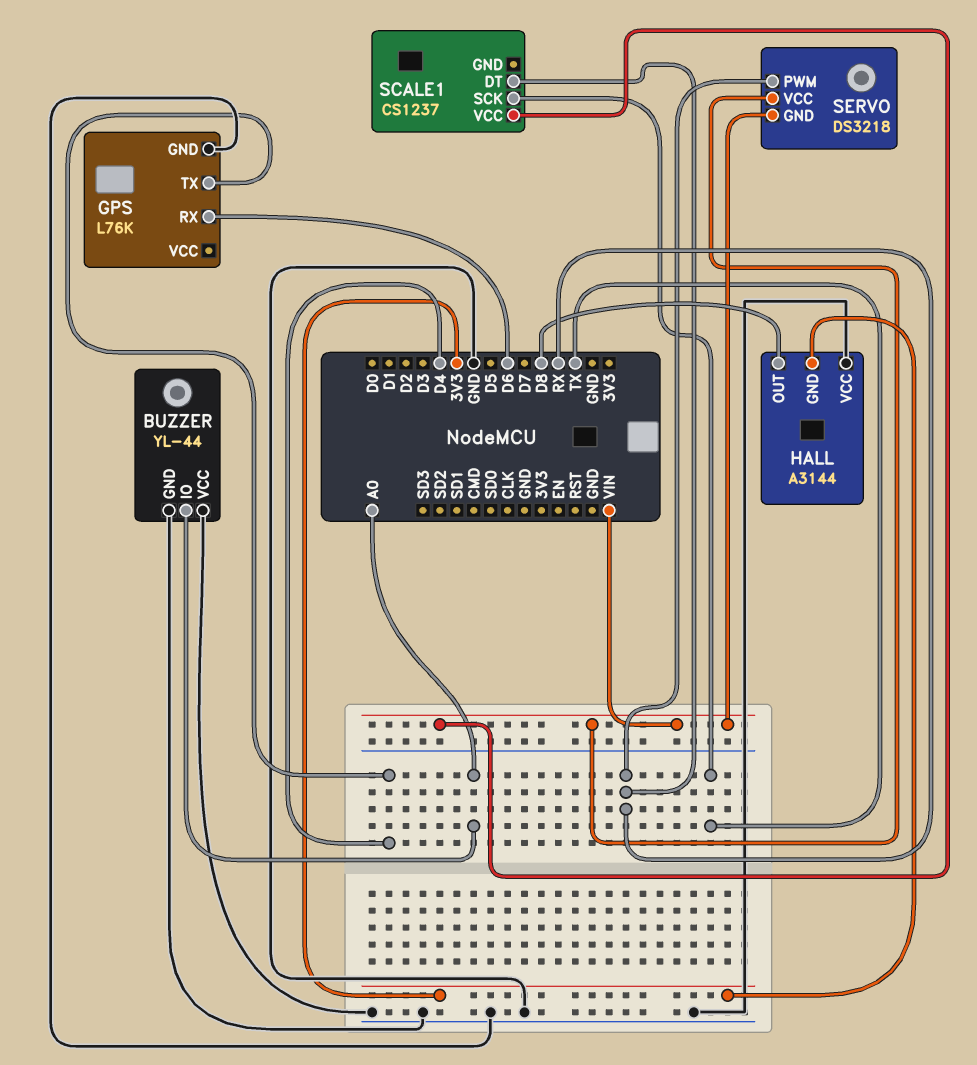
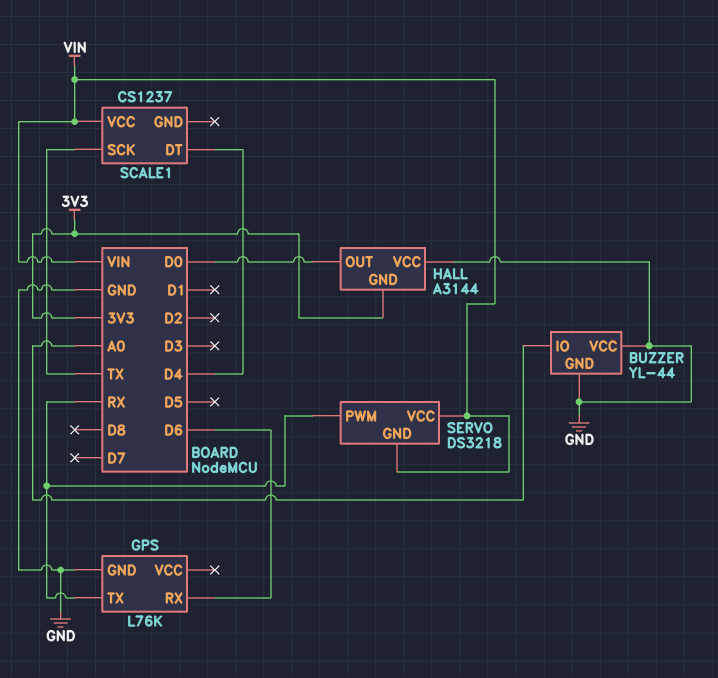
GPS pin TX: D4 -> RX
HALL pin OUT: D8 -> D0
SCALE1 pin DT: RX -> D4

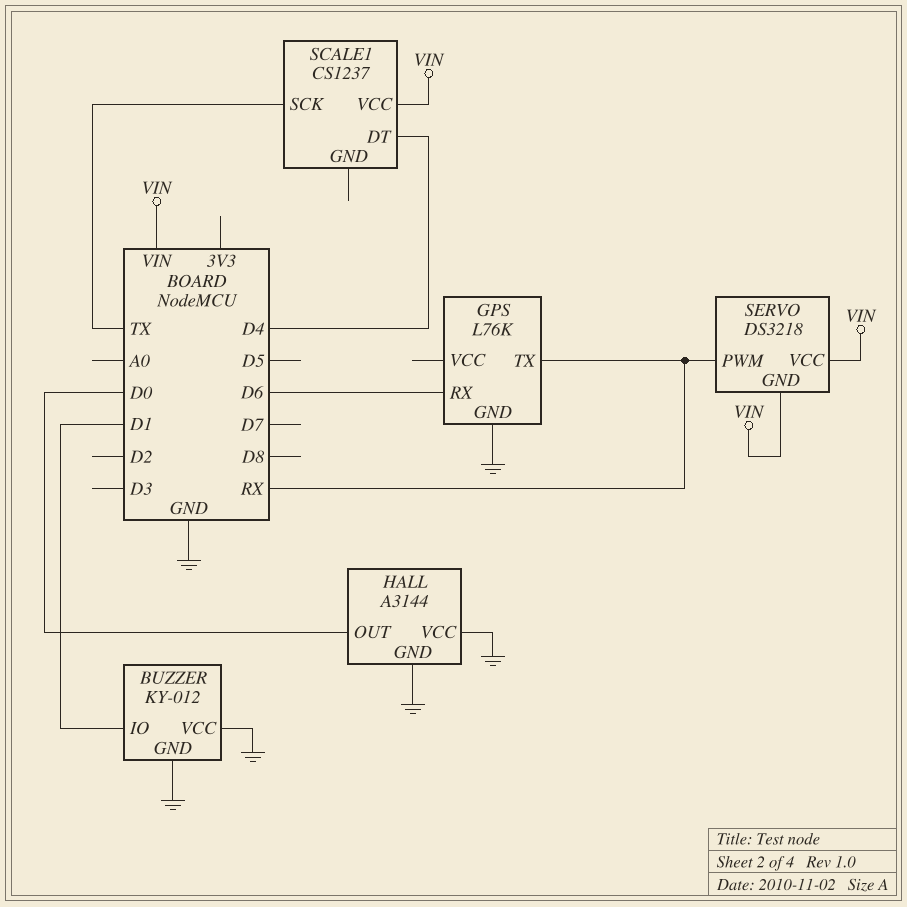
BUZZER: YL-44 -> KY-012
BUZZER pin IO: A0 -> D1
HALL pin GND: 3V3 -> GND

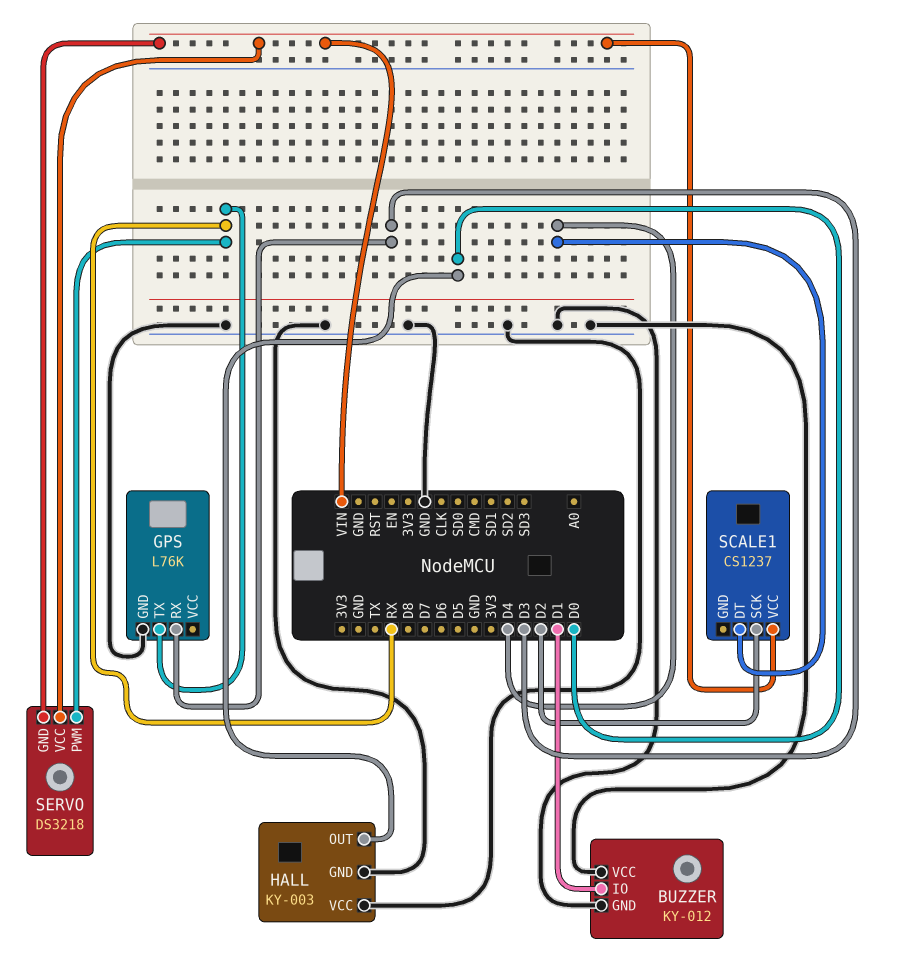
GPS pin RX: D6 -> D3
HALL: A3144 -> KY-003
SCALE1 pin SCK: TX -> D2

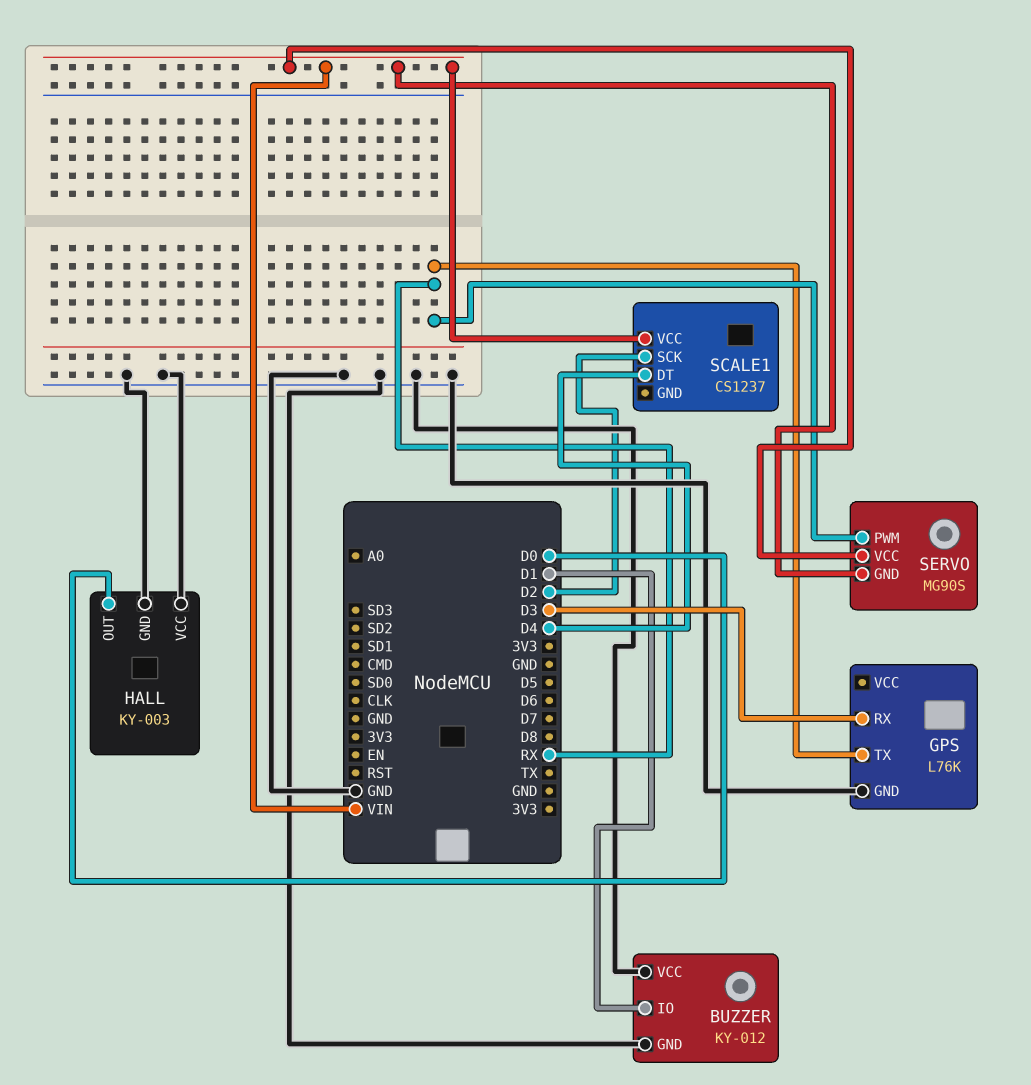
SERVO: DS3218 -> MG90S

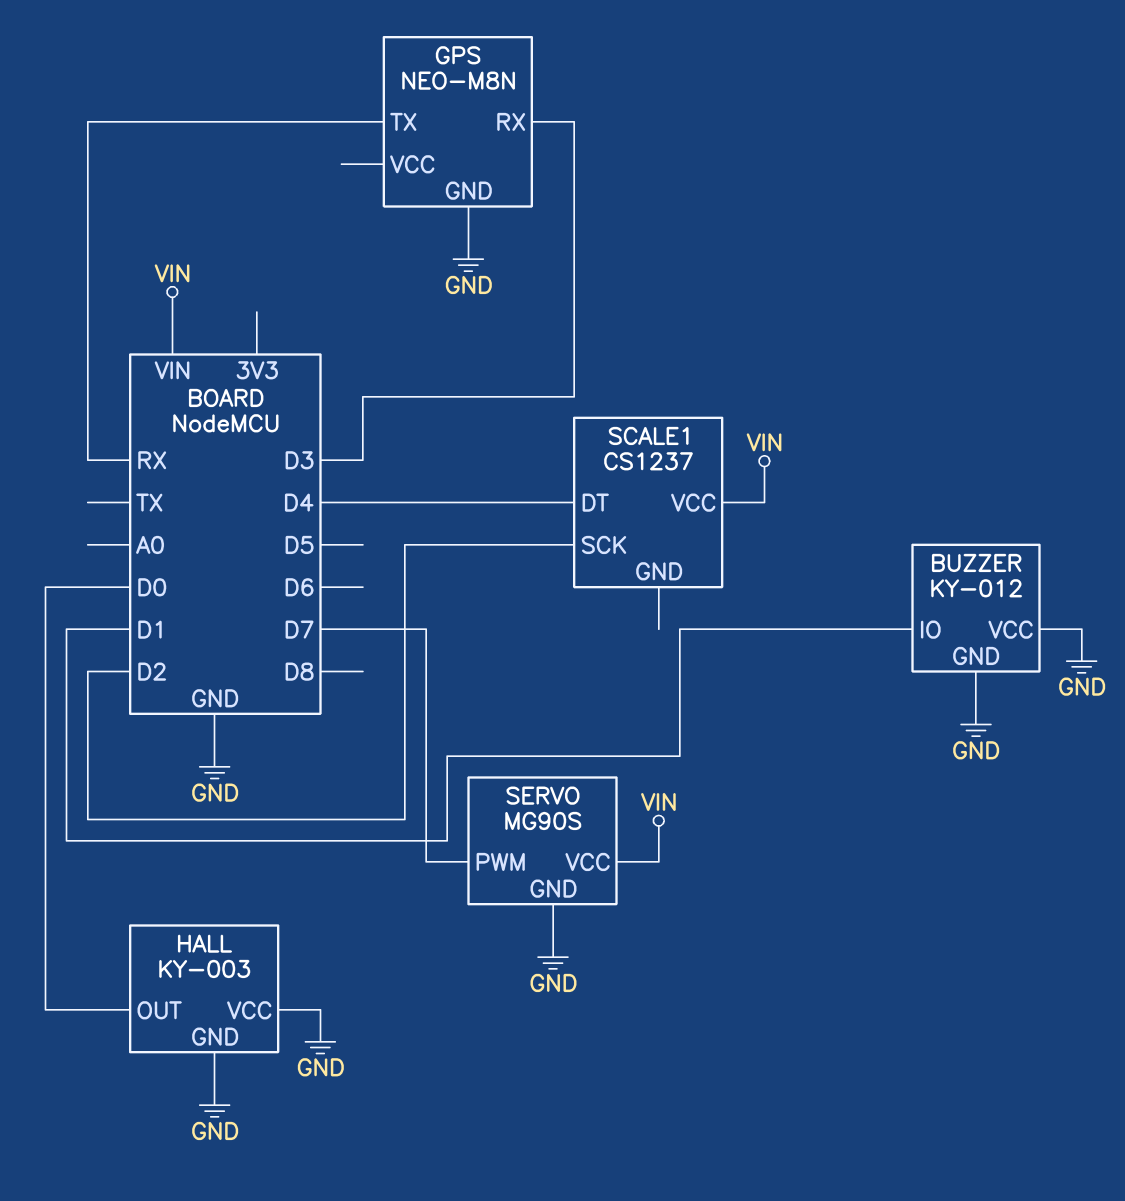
GPS: L76K -> NEO-M8N
SERVO pin GND: VIN -> GND
SERVO pin PWM: RX -> D7

